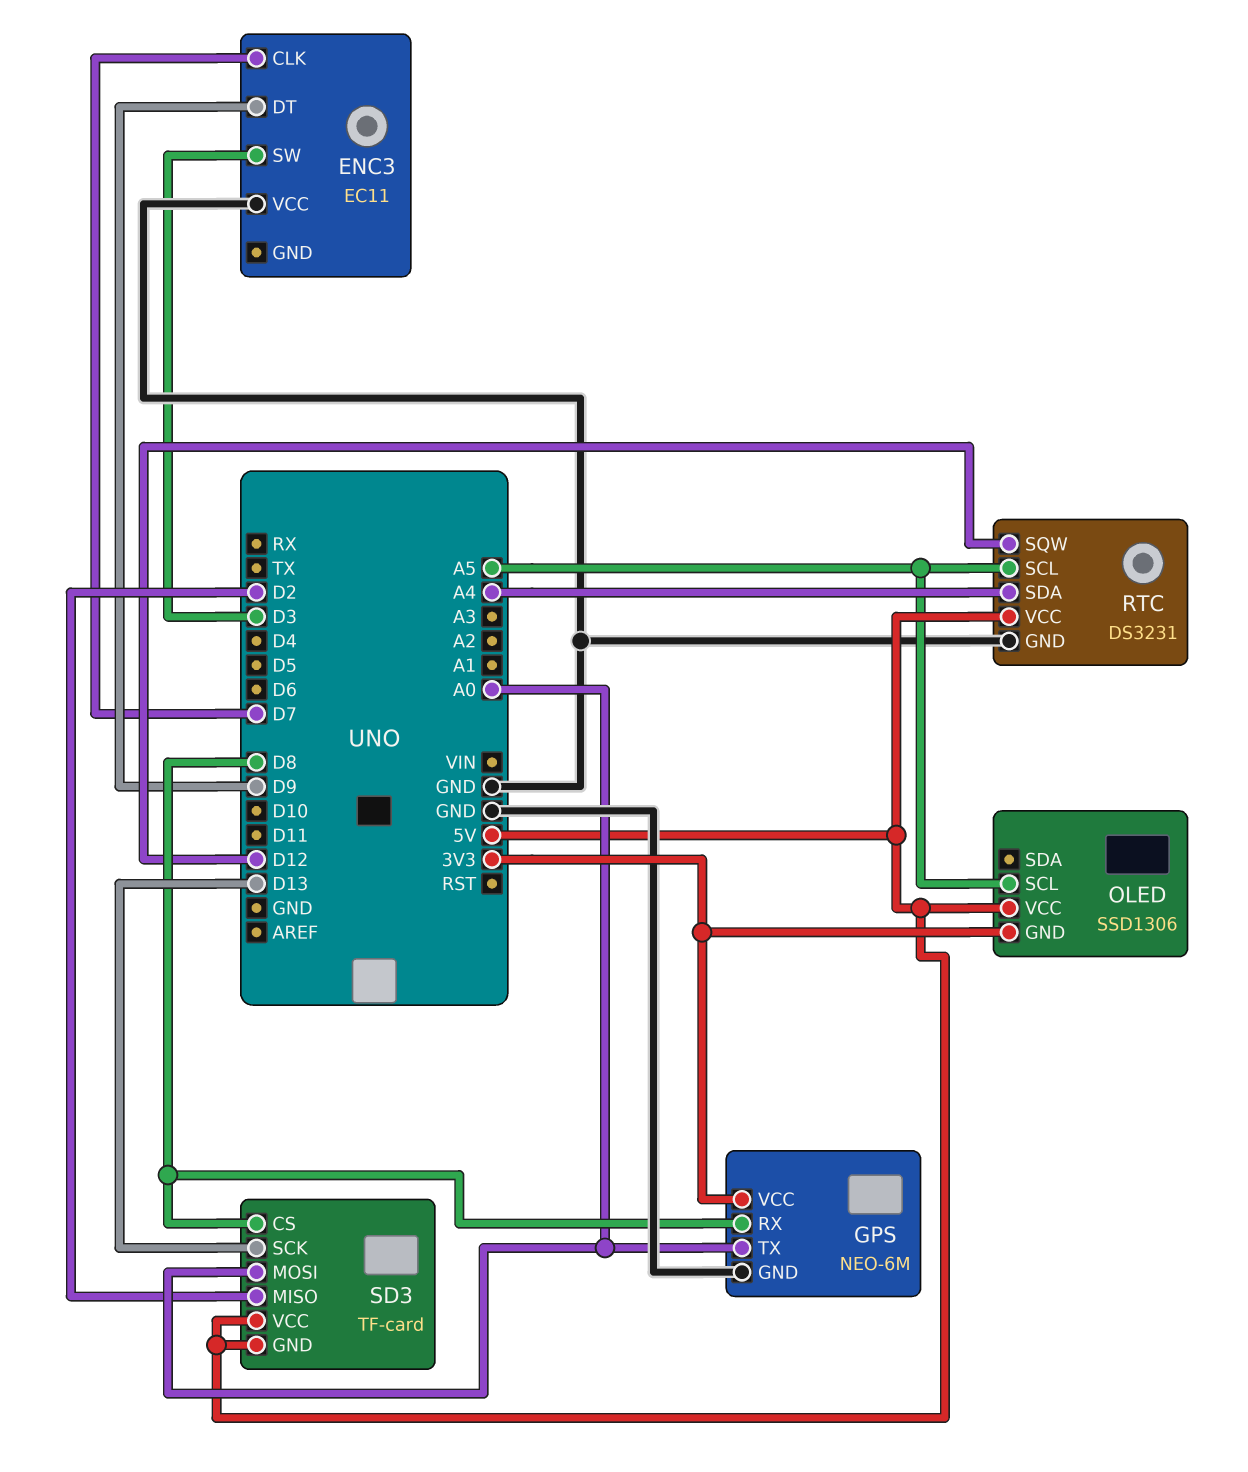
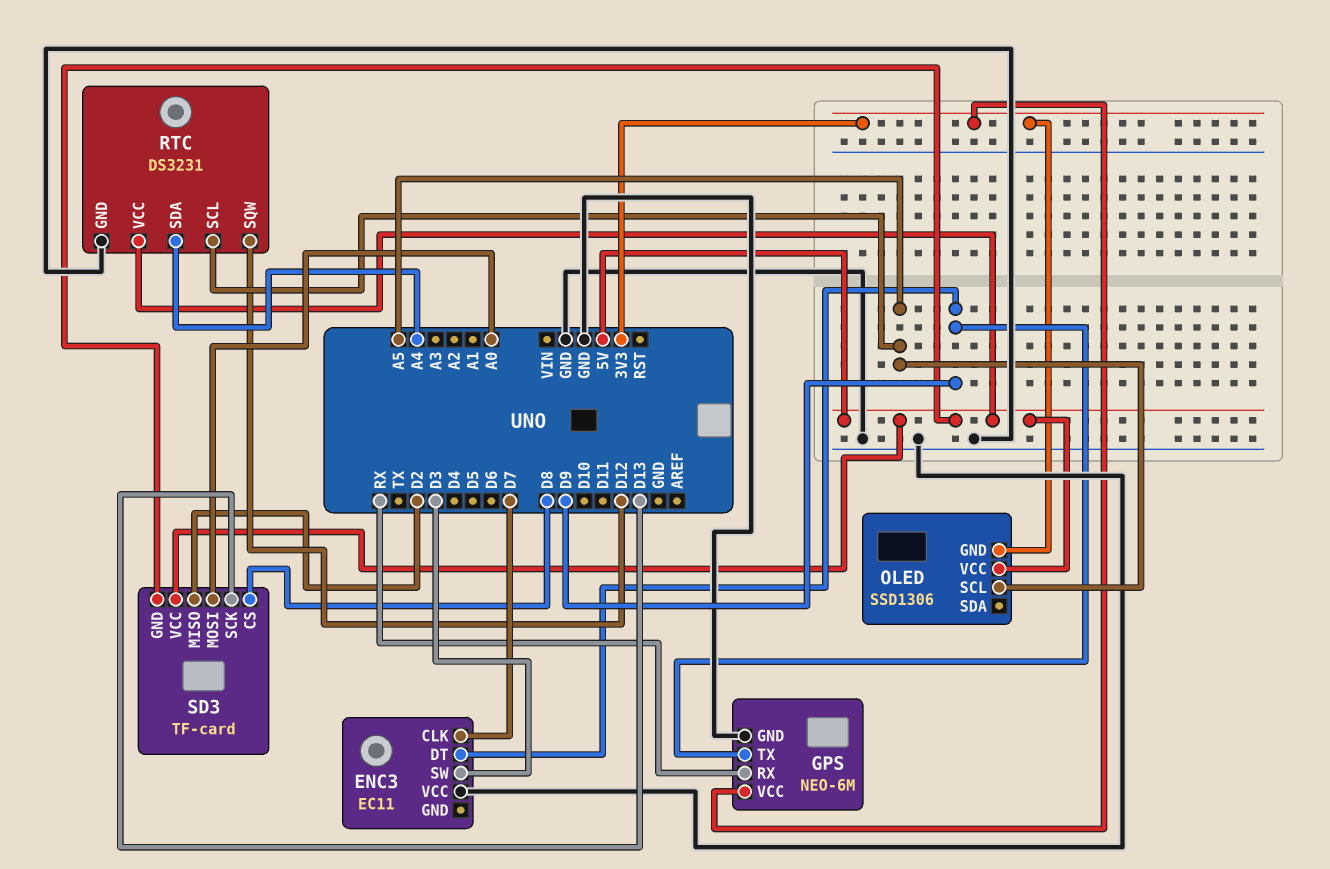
GPS pin RX: D8 -> RX
GPS pin TX: A0 -> D9

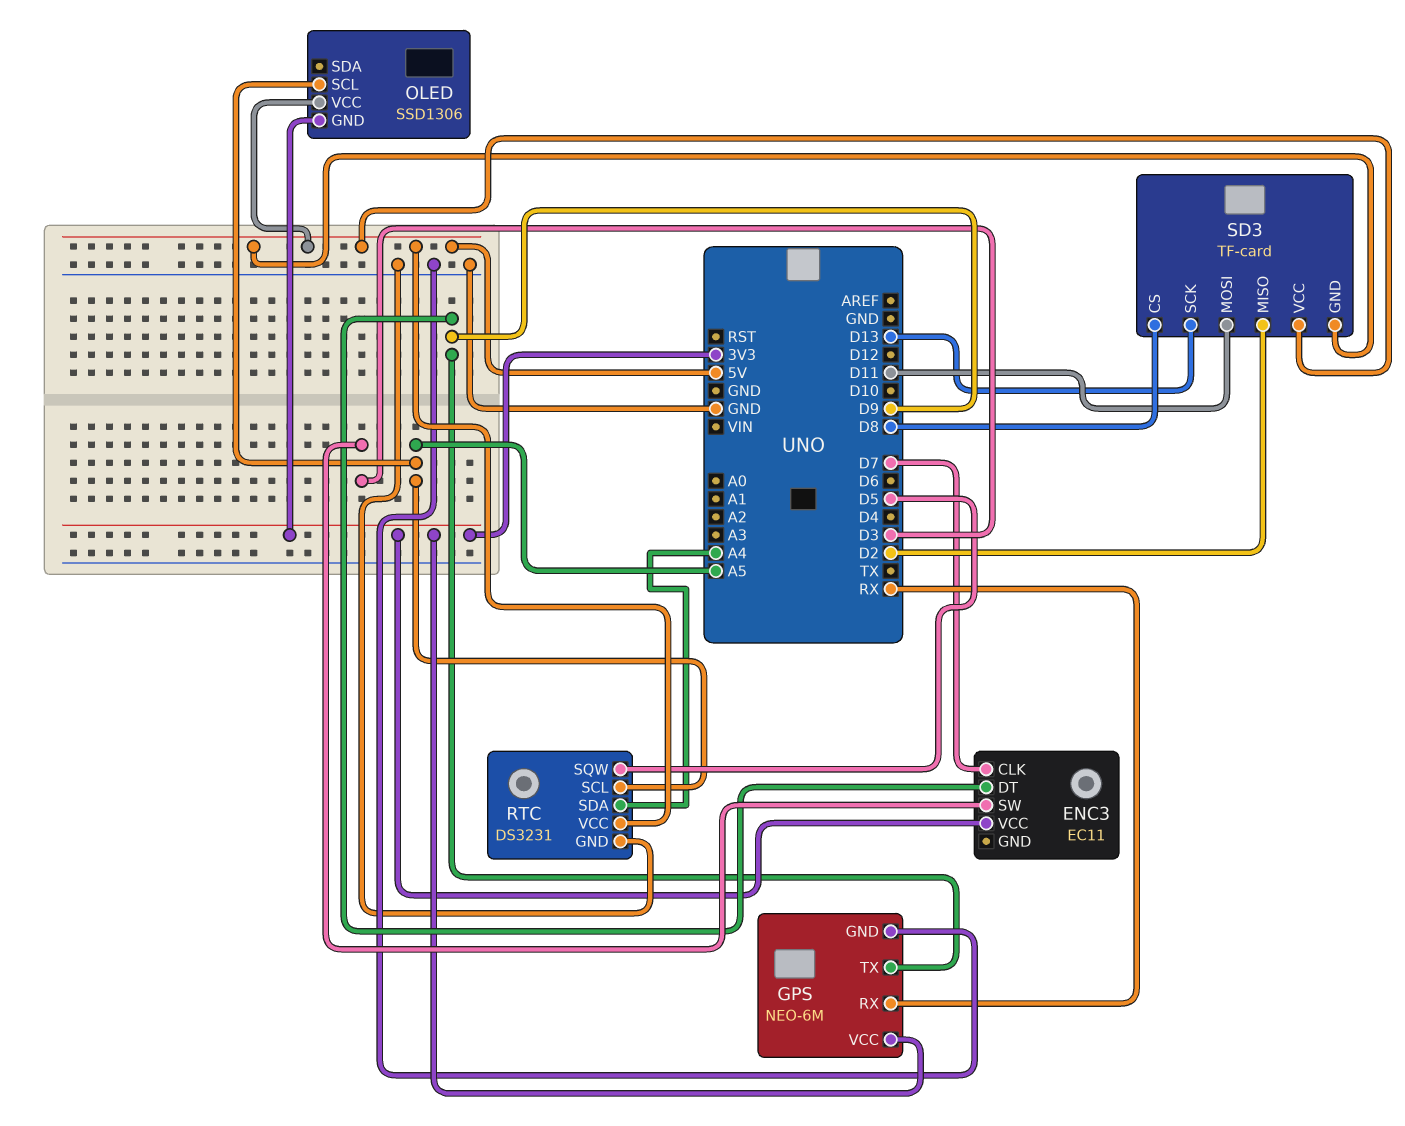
ENC3 pin VCC: GND -> 3V3
RTC pin SQW: D12 -> D5
SD3 pin MOSI: A0 -> D11

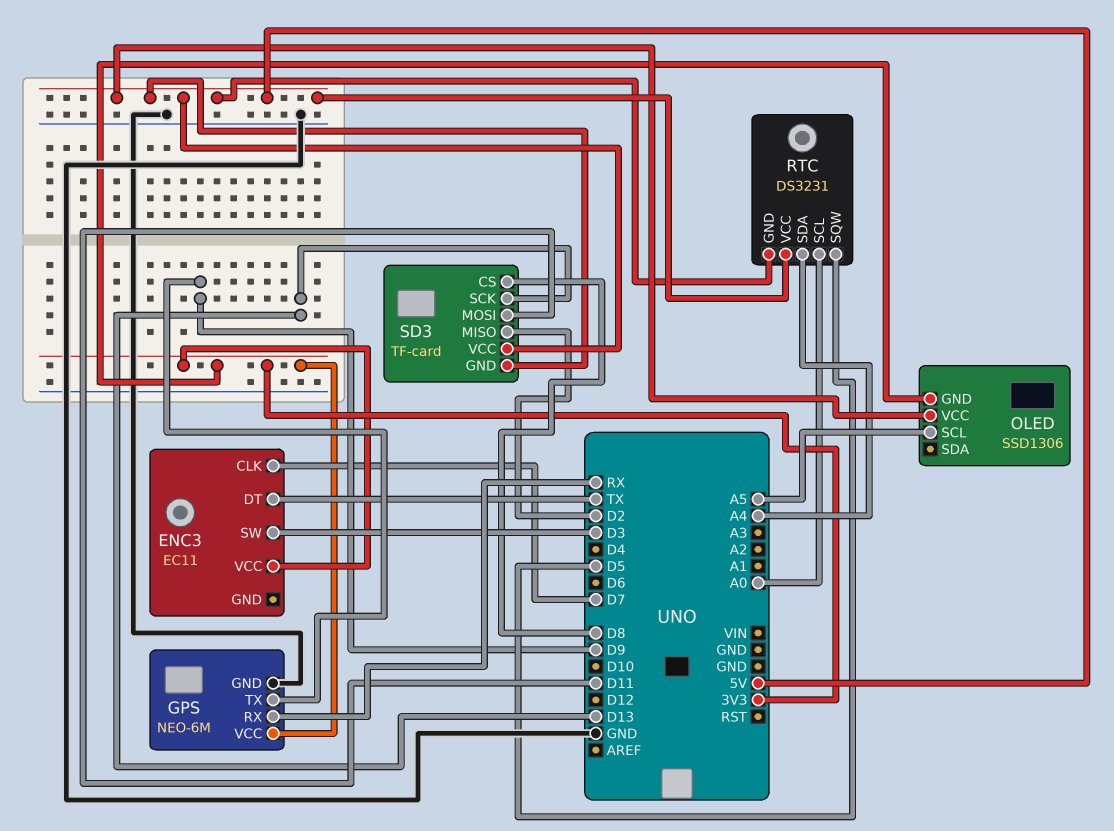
ENC3 pin DT: D9 -> TX
RTC pin GND: GND -> 5V
RTC pin SCL: A5 -> A0

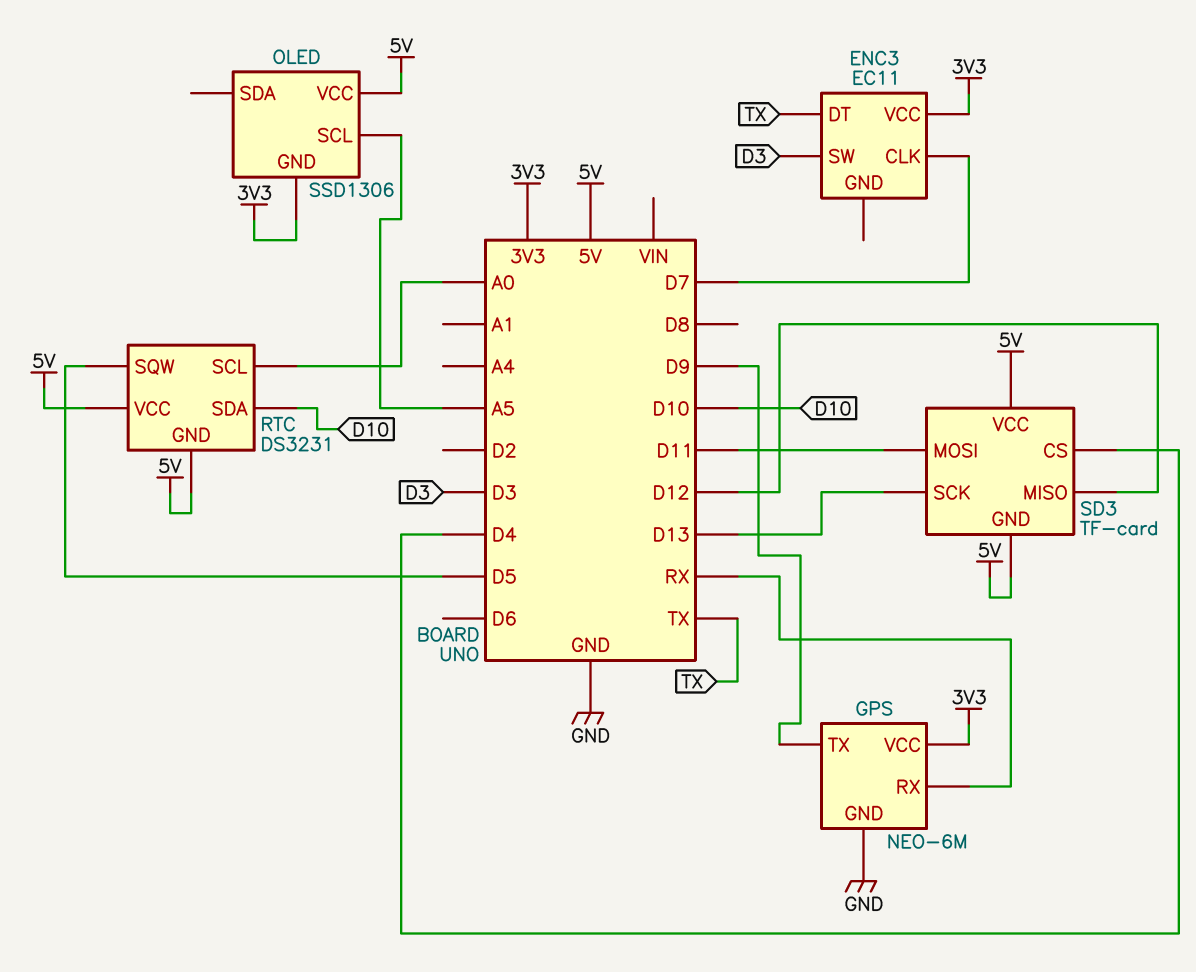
RTC pin SDA: A4 -> D10
SD3 pin CS: D8 -> D4
SD3 pin MISO: D2 -> D12

